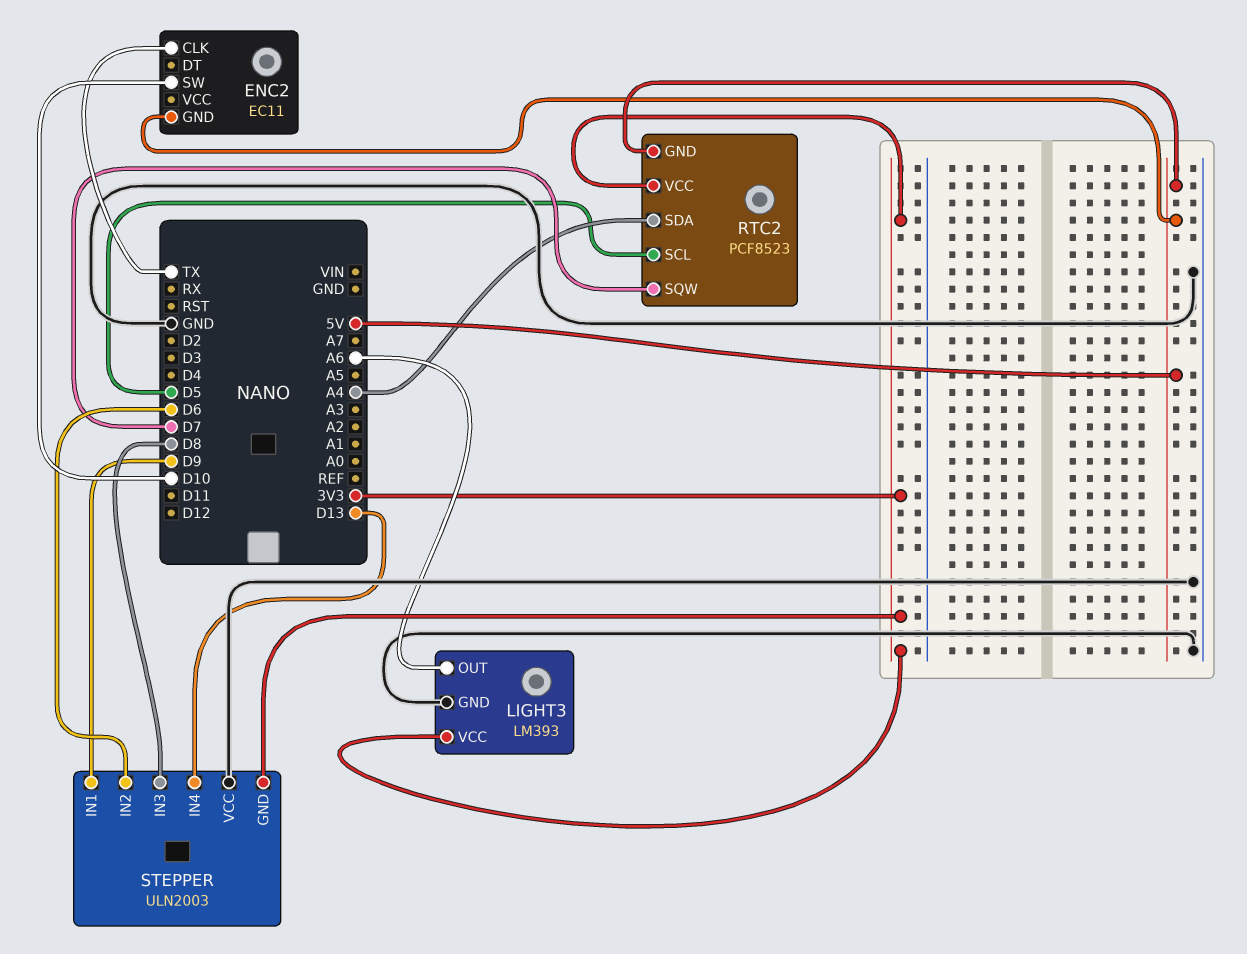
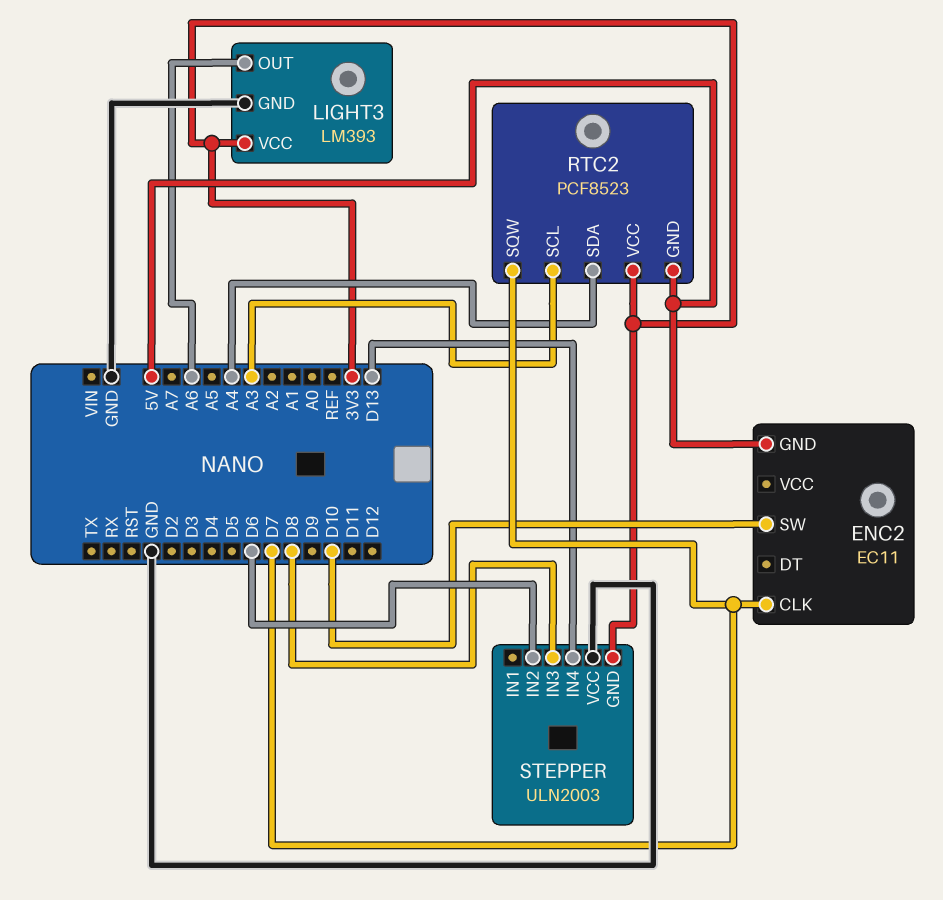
ENC2 pin CLK: TX -> D7
RTC2 pin SCL: D5 -> A3
STEPPER pin IN1: D9 -> none

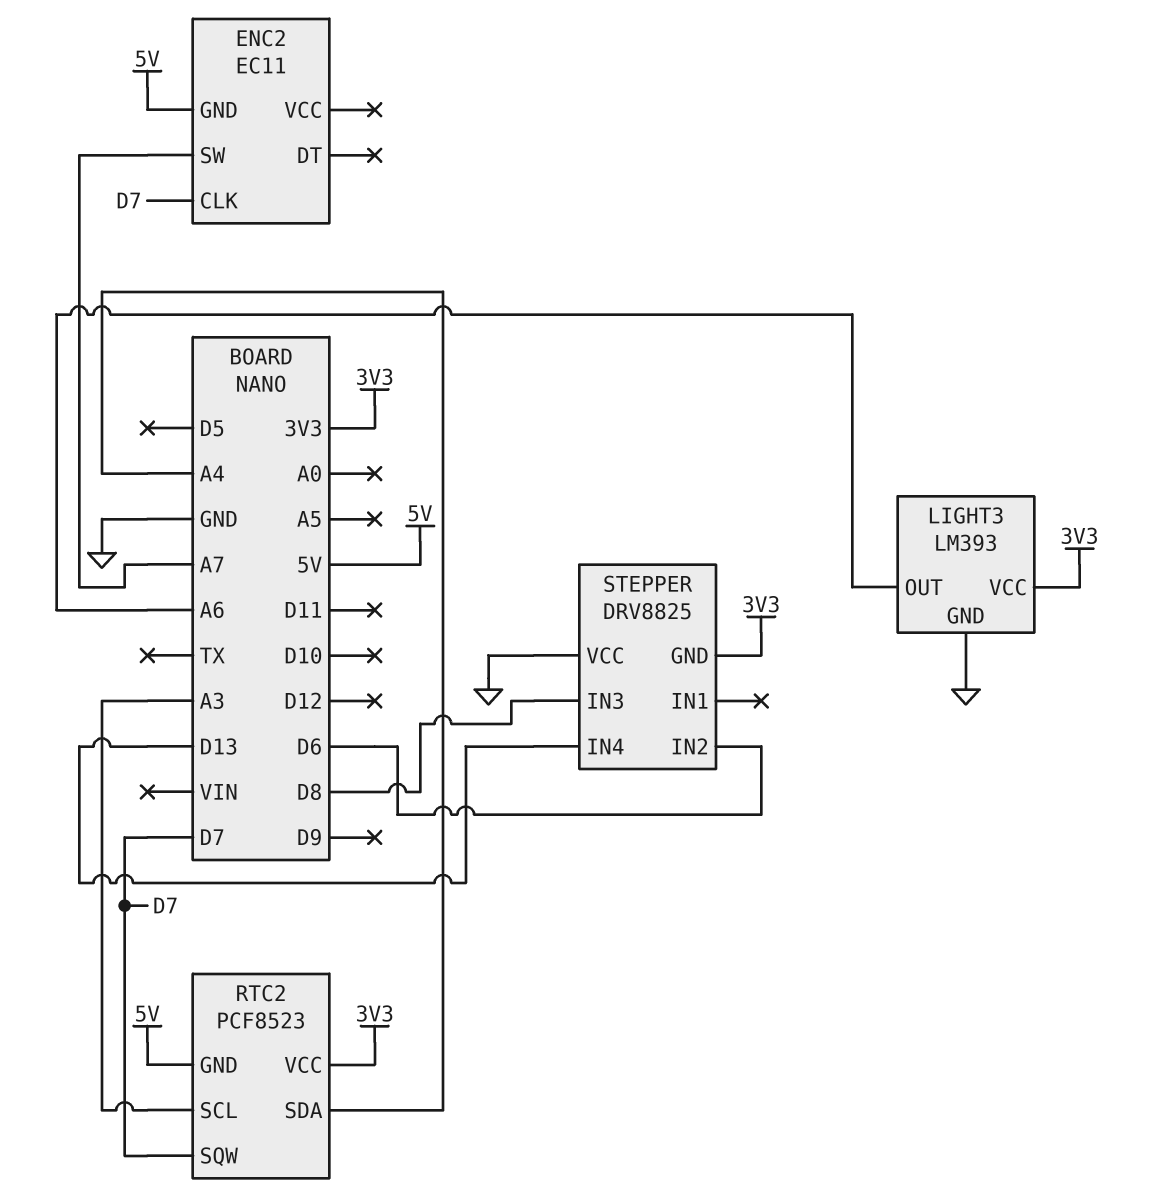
ENC2 pin SW: D10 -> A7
STEPPER: ULN2003 -> DRV8825

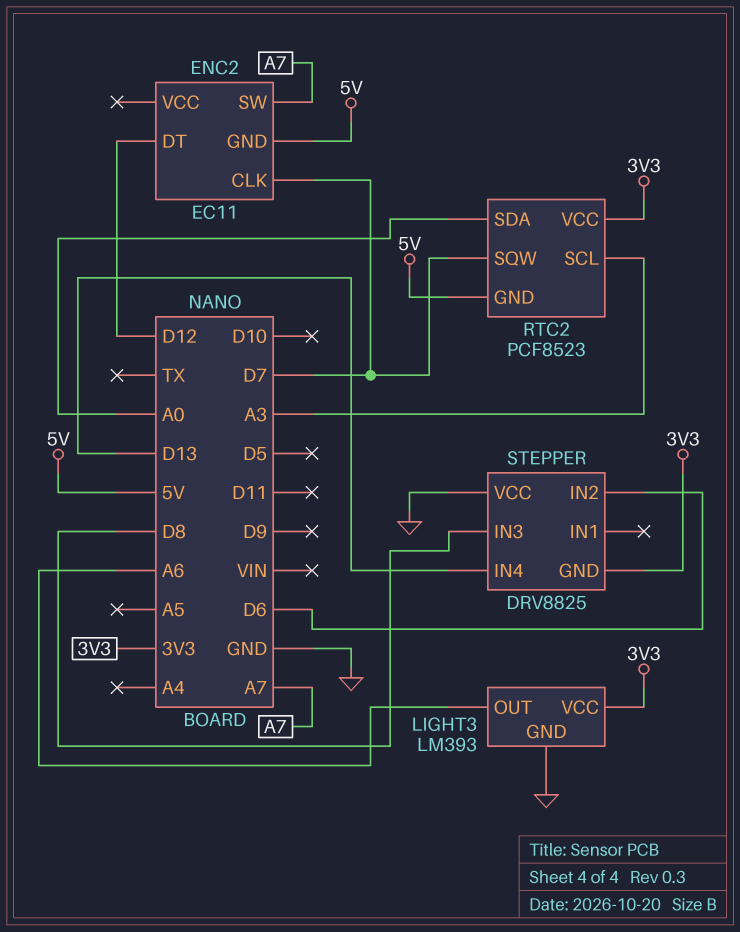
ENC2 pin DT: none -> D12
RTC2 pin SDA: A4 -> A0

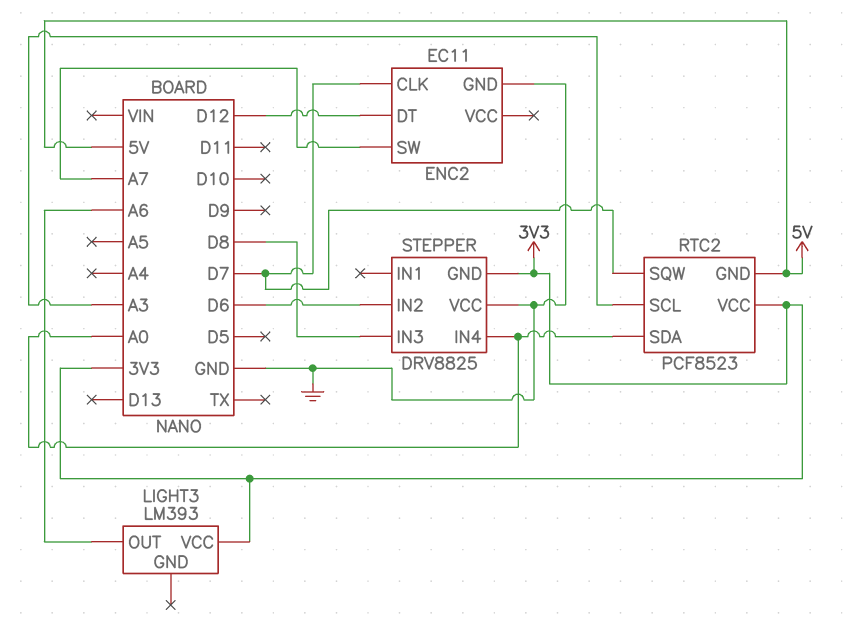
ENC2 pin GND: 5V -> GND
LIGHT3 pin GND: GND -> none
STEPPER pin IN4: D13 -> A0

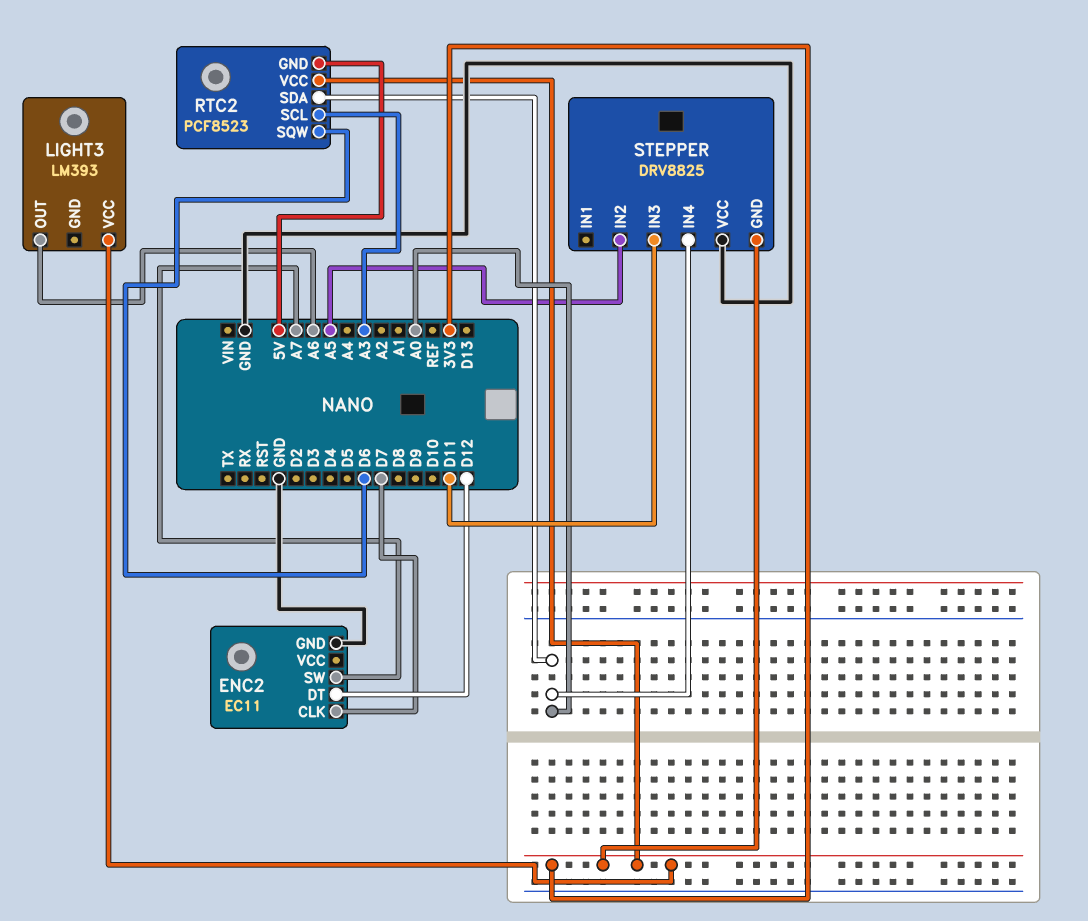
RTC2 pin SQW: D7 -> D6
STEPPER pin IN2: D6 -> A5
STEPPER pin IN3: D8 -> D11

